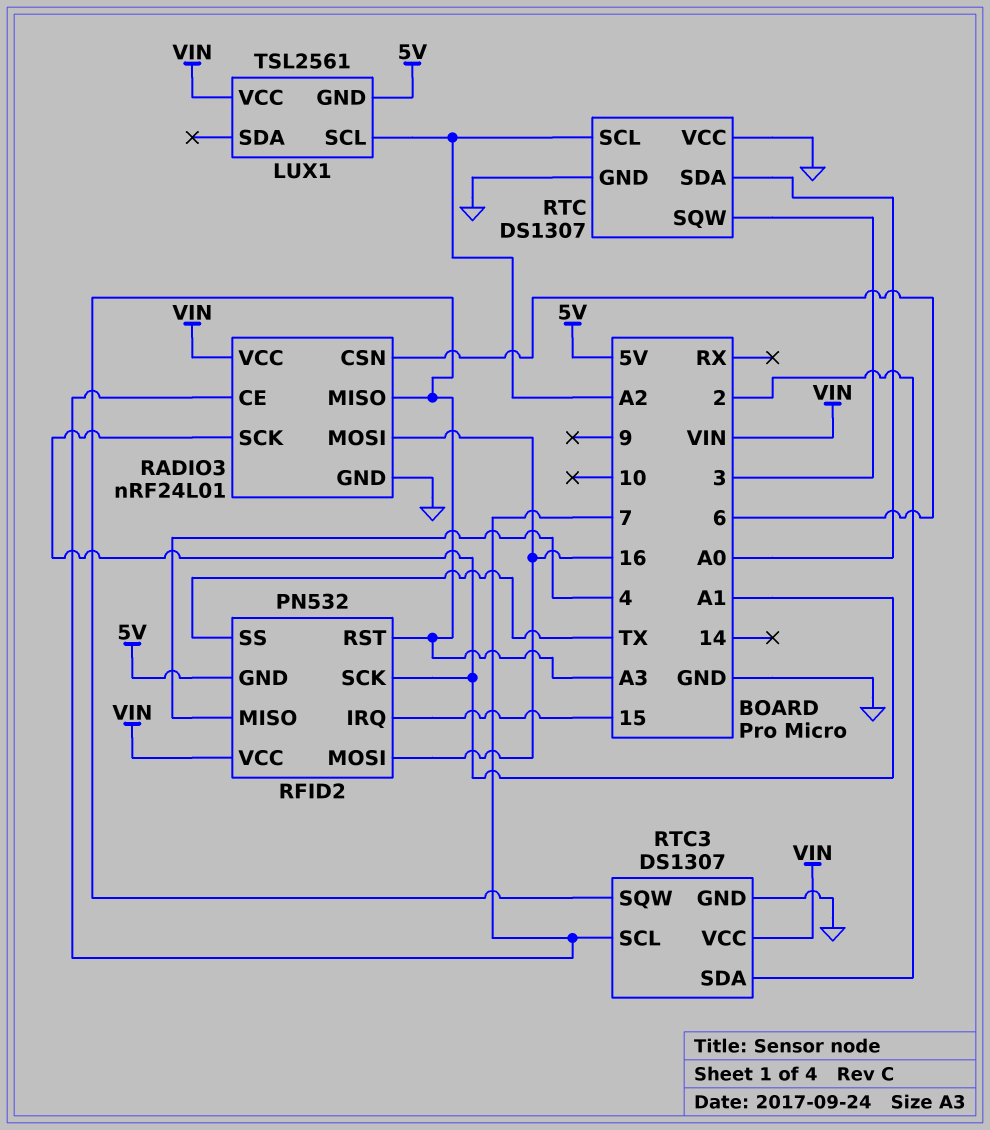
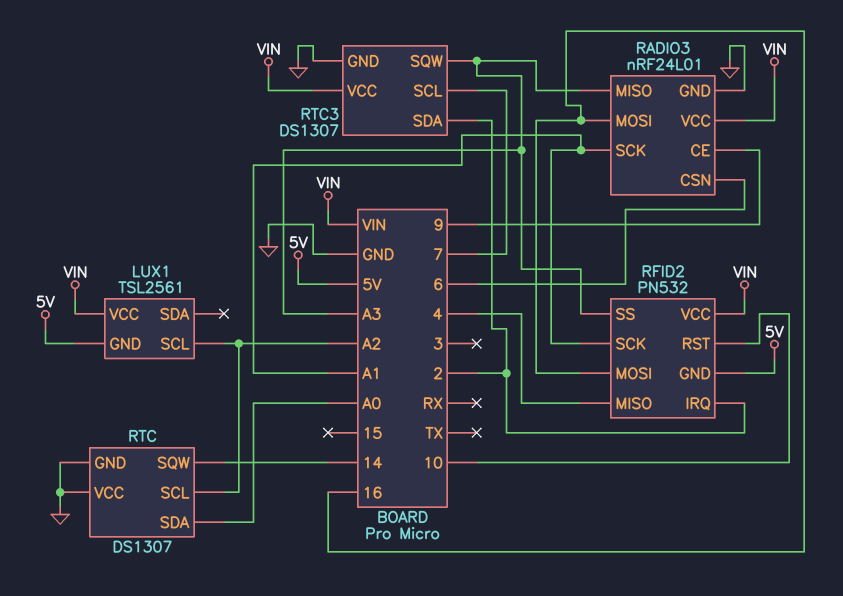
RADIO3 pin CE: 7 -> 9
RFID2 pin IRQ: 15 -> 2
RFID2 pin RST: A3 -> 10
RFID2 pin SS: TX -> A3
RTC pin SQW: 3 -> 14

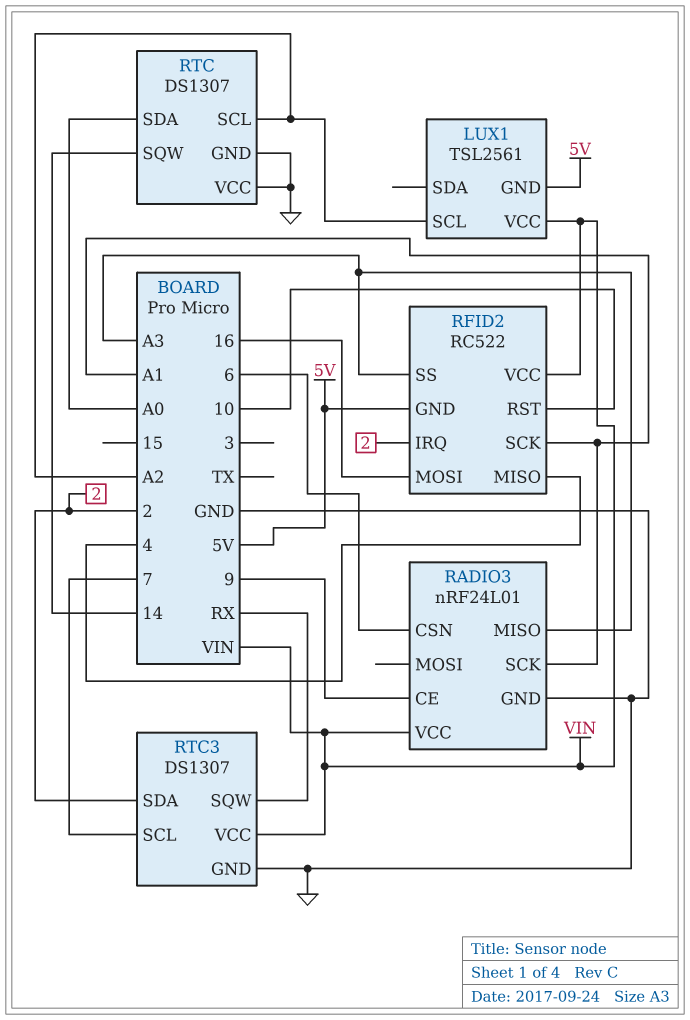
RADIO3 pin MOSI: 16 -> none
RFID2: PN532 -> RC522
RTC3 pin SQW: A3 -> RX

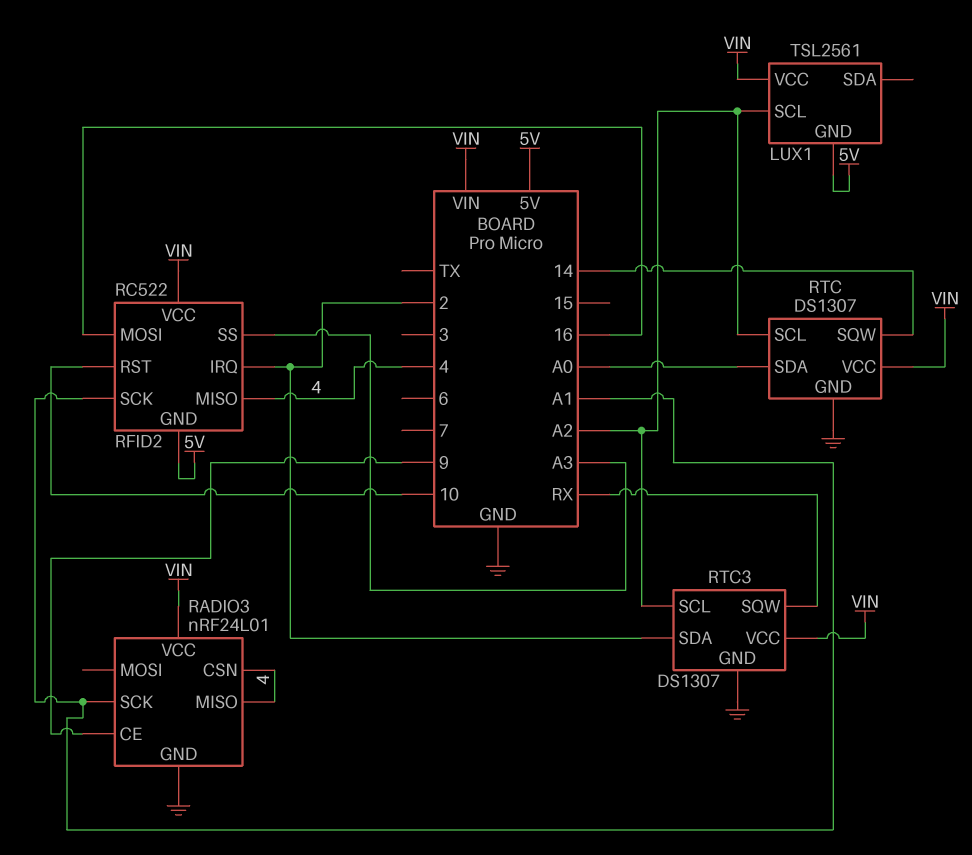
RADIO3 pin CSN: 6 -> 4
RADIO3 pin MISO: A3 -> 4
RTC pin VCC: GND -> VIN
RTC3 pin SCL: 7 -> A2

